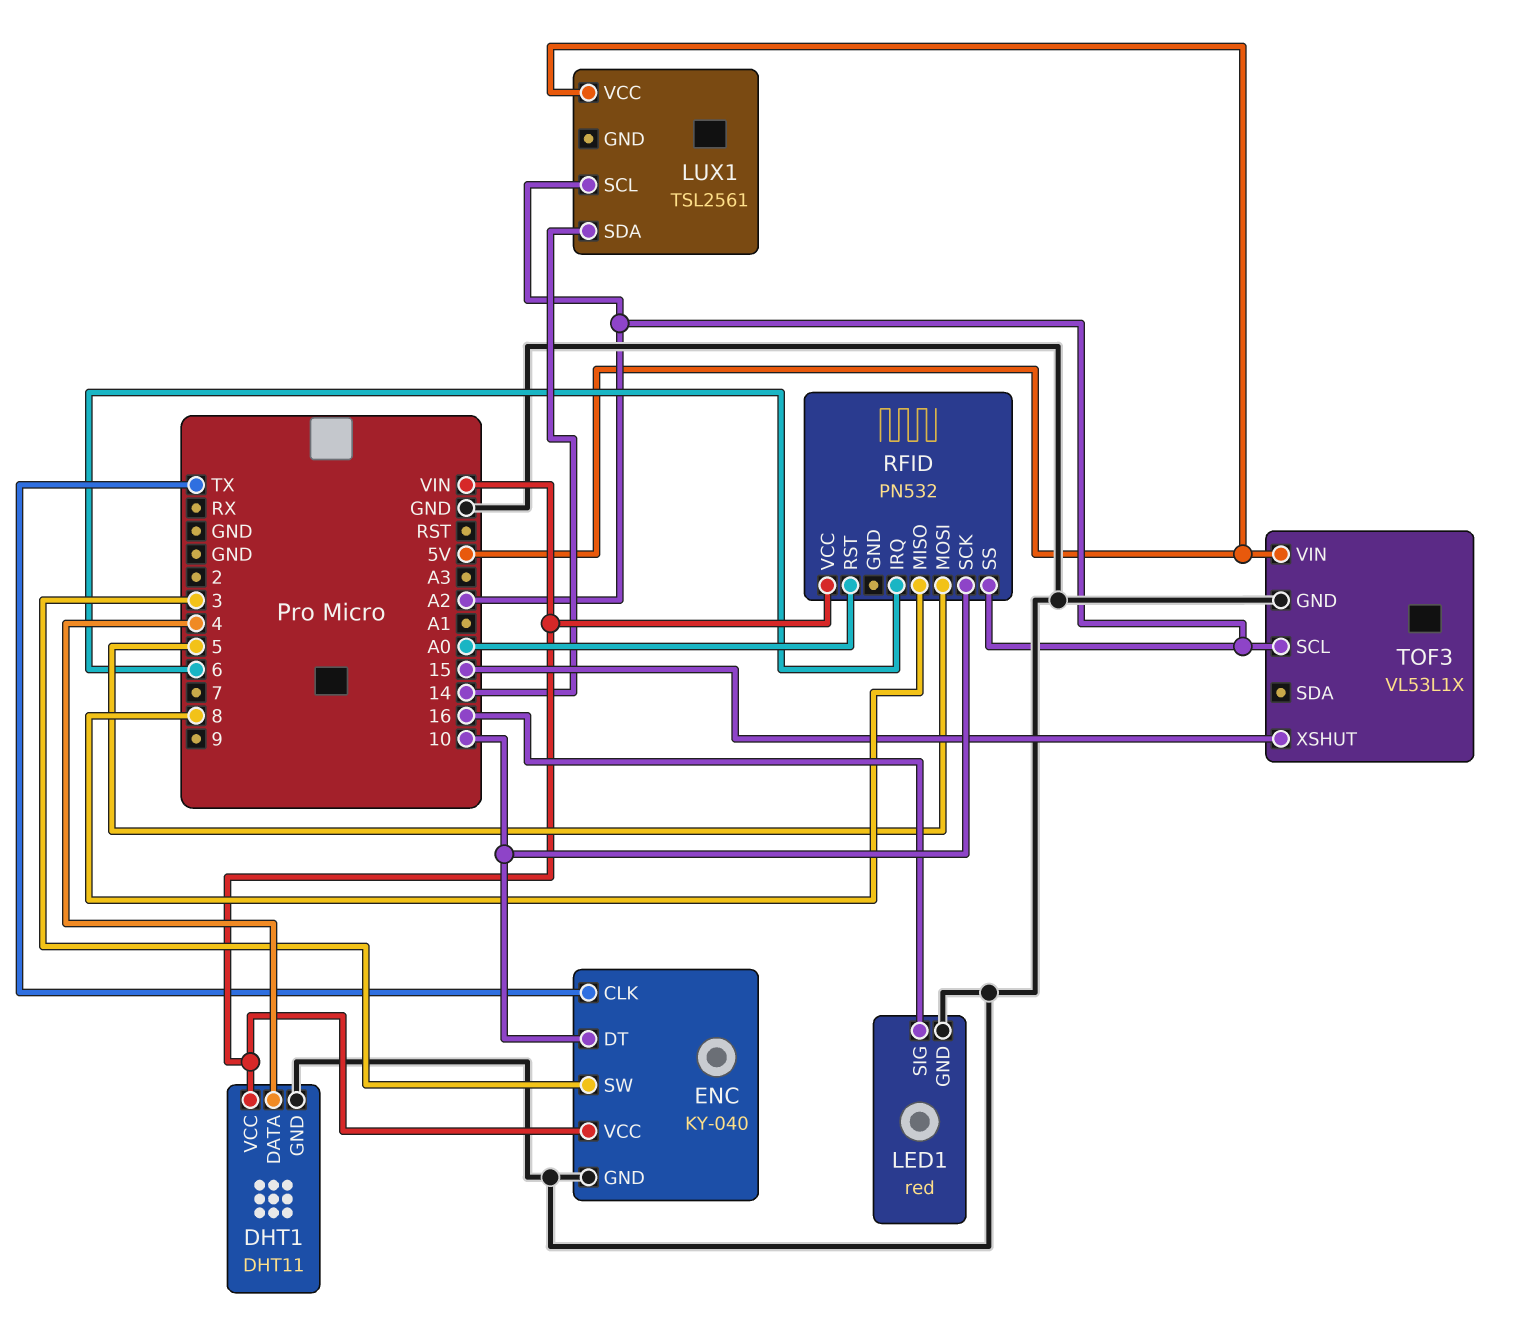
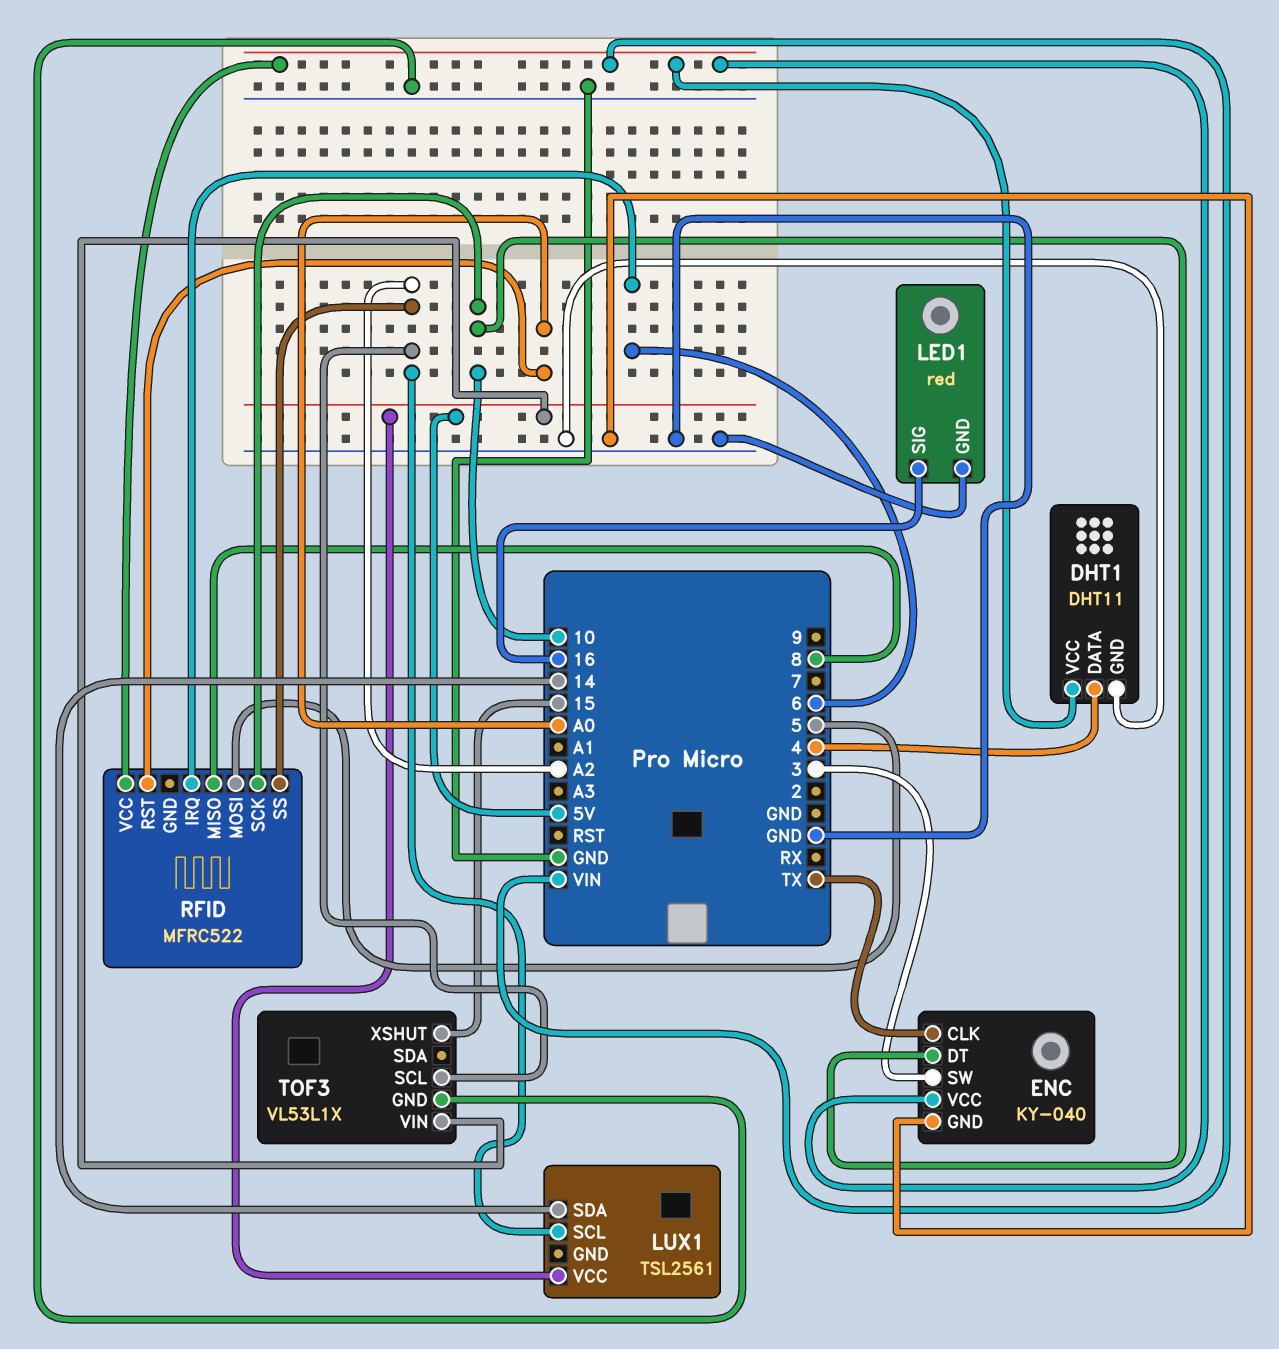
RFID: PN532 -> MFRC522

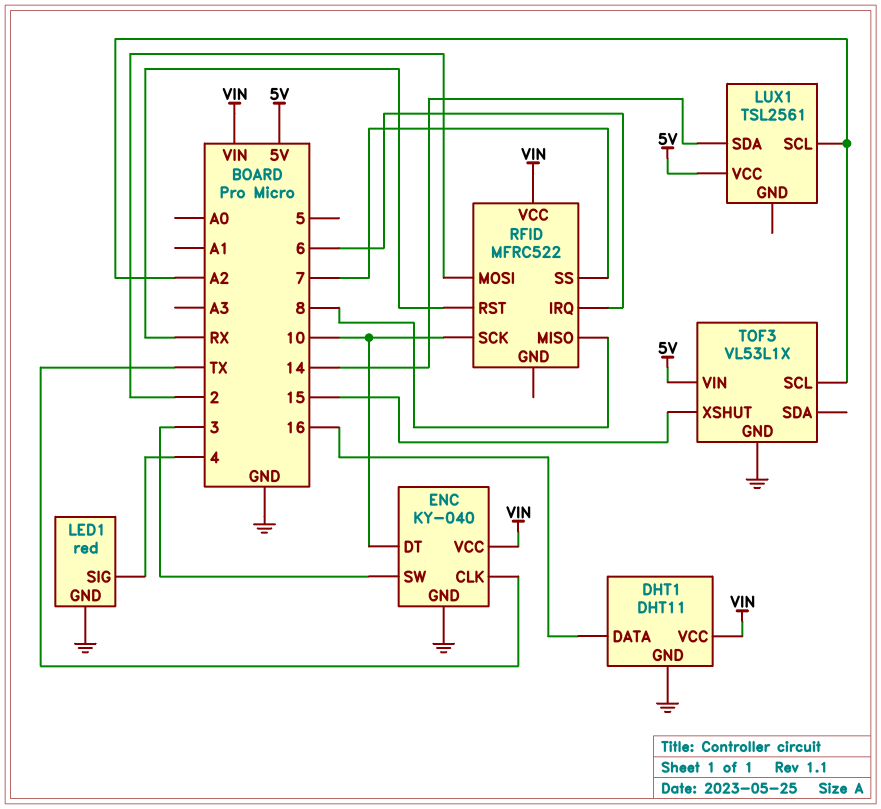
DHT1 pin DATA: 4 -> 16
LED1 pin SIG: 16 -> 4
RFID pin MOSI: 5 -> 2
RFID pin RST: A0 -> RX
RFID pin SS: A2 -> 7

